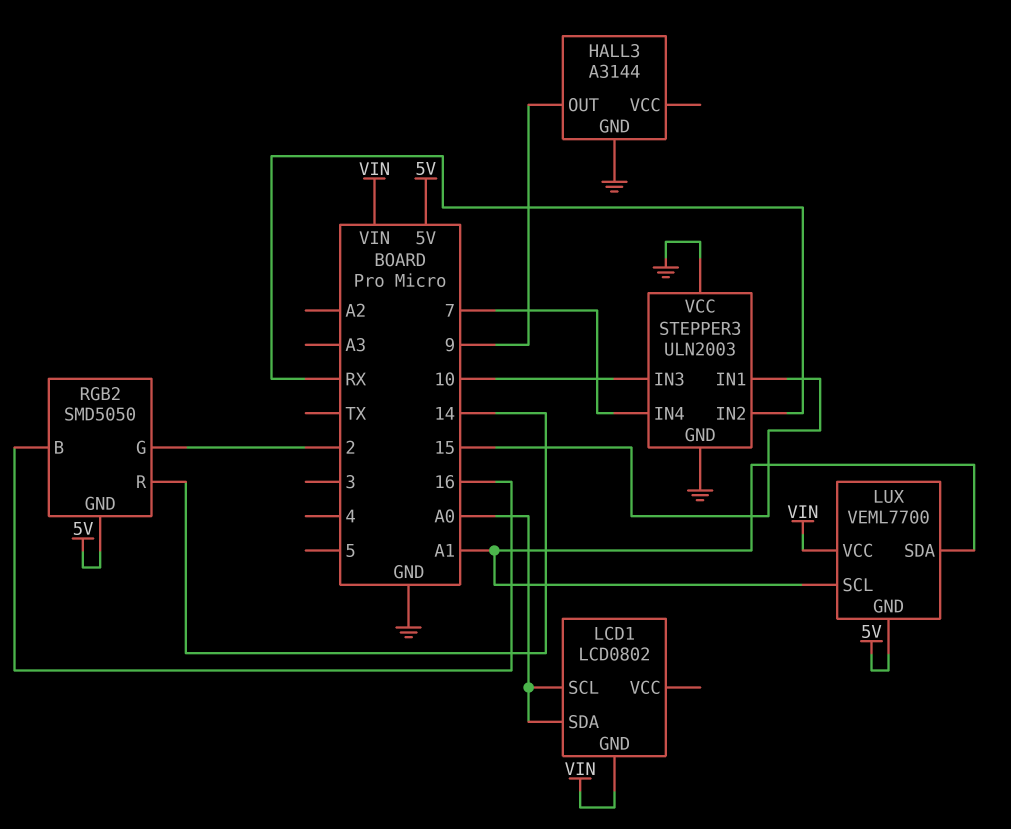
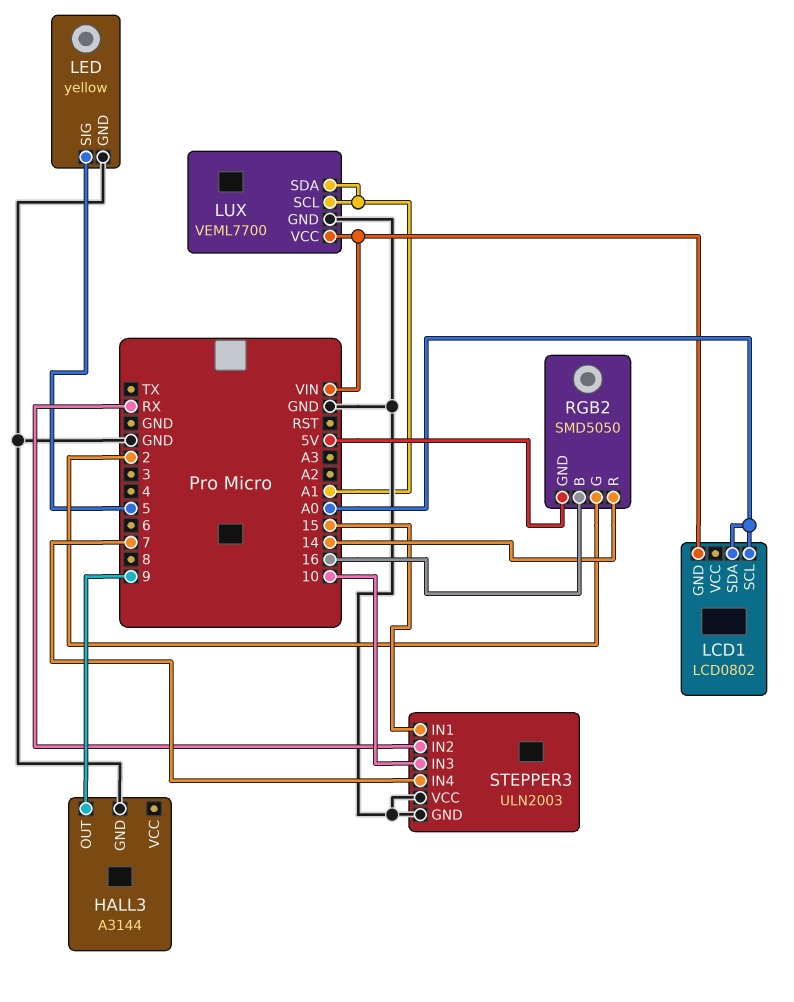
LED: none -> yellow
LED pin GND: none -> GND
LED pin SIG: none -> 5
LUX pin GND: 5V -> GND

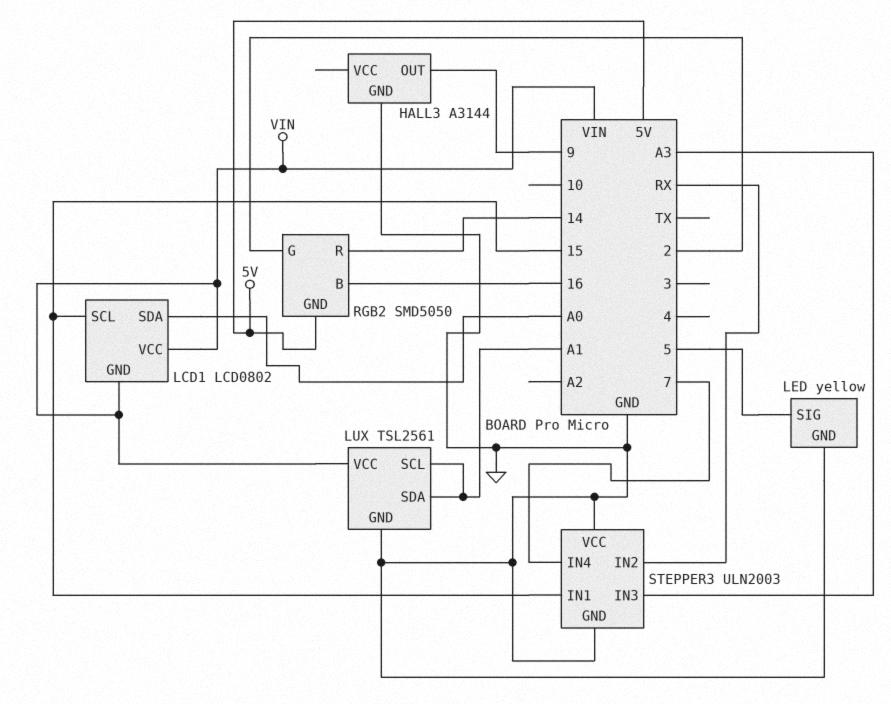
LCD1 pin SCL: A0 -> 15
LCD1 pin VCC: none -> VIN
LUX: VEML7700 -> TSL2561
STEPPER3 pin IN3: 10 -> A3

